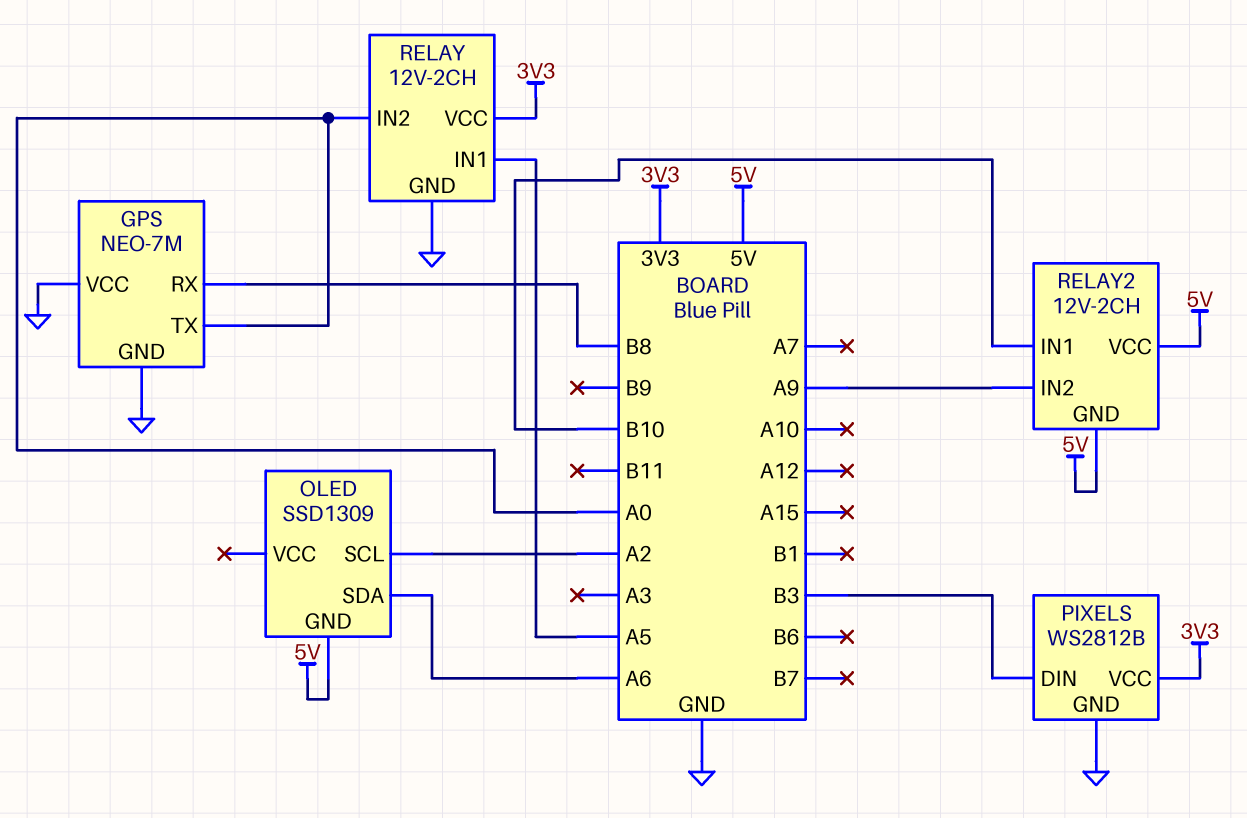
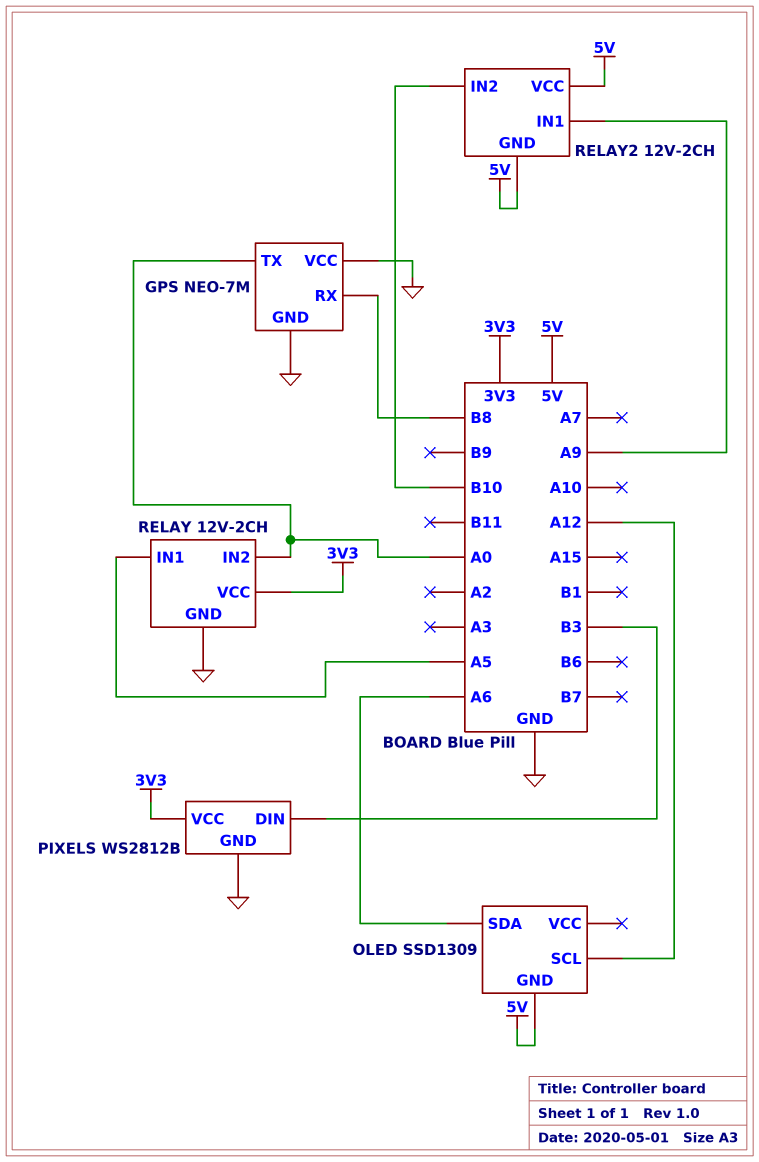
OLED pin SCL: A2 -> A12
RELAY2 pin IN1: B10 -> A9
RELAY2 pin IN2: A9 -> B10

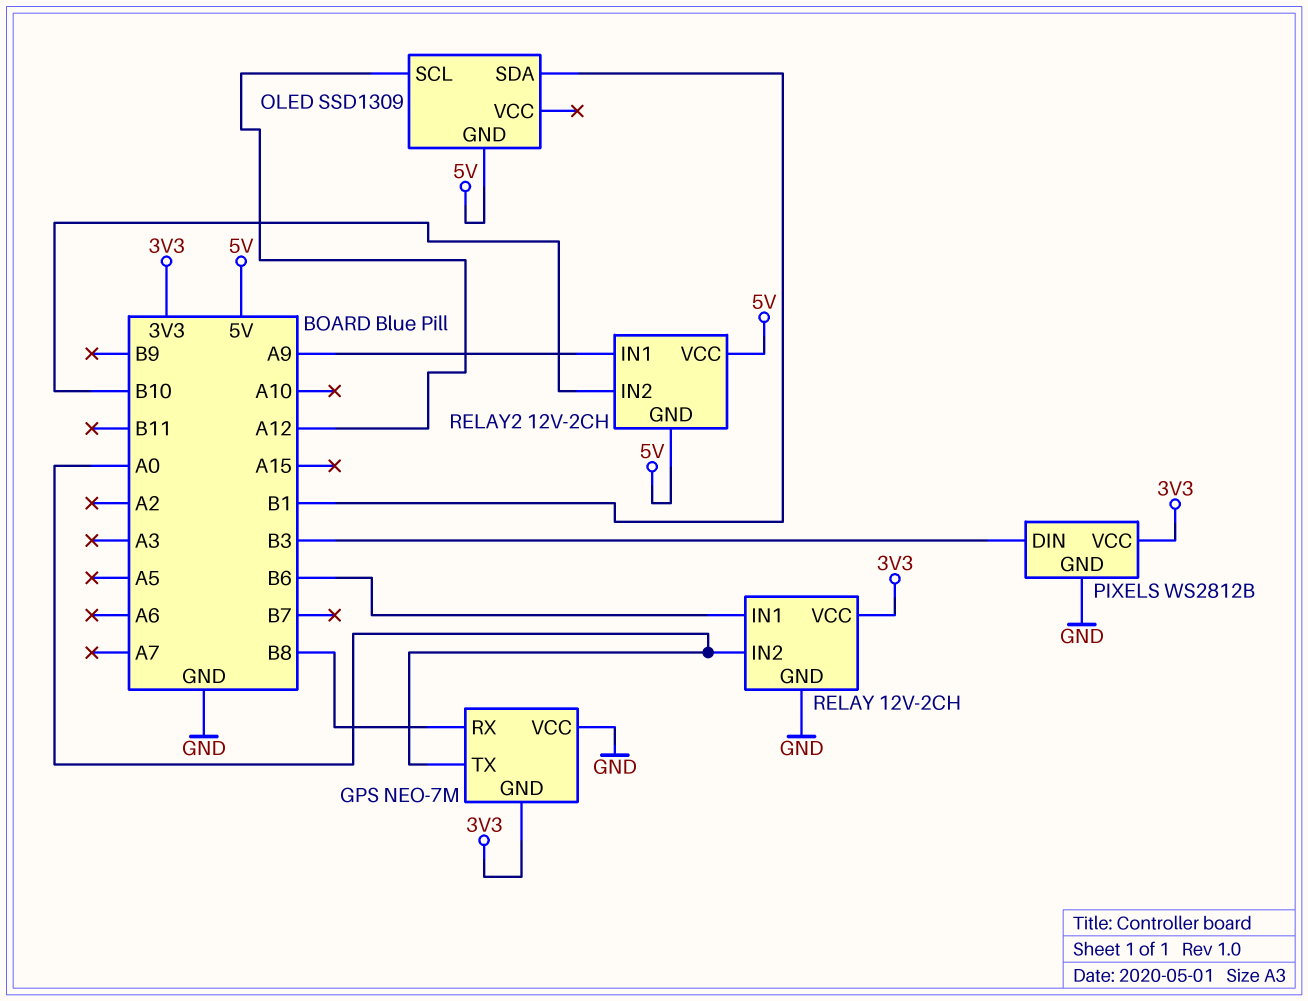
GPS pin GND: GND -> 3V3
OLED pin SDA: A6 -> B1
RELAY pin IN1: A5 -> B6

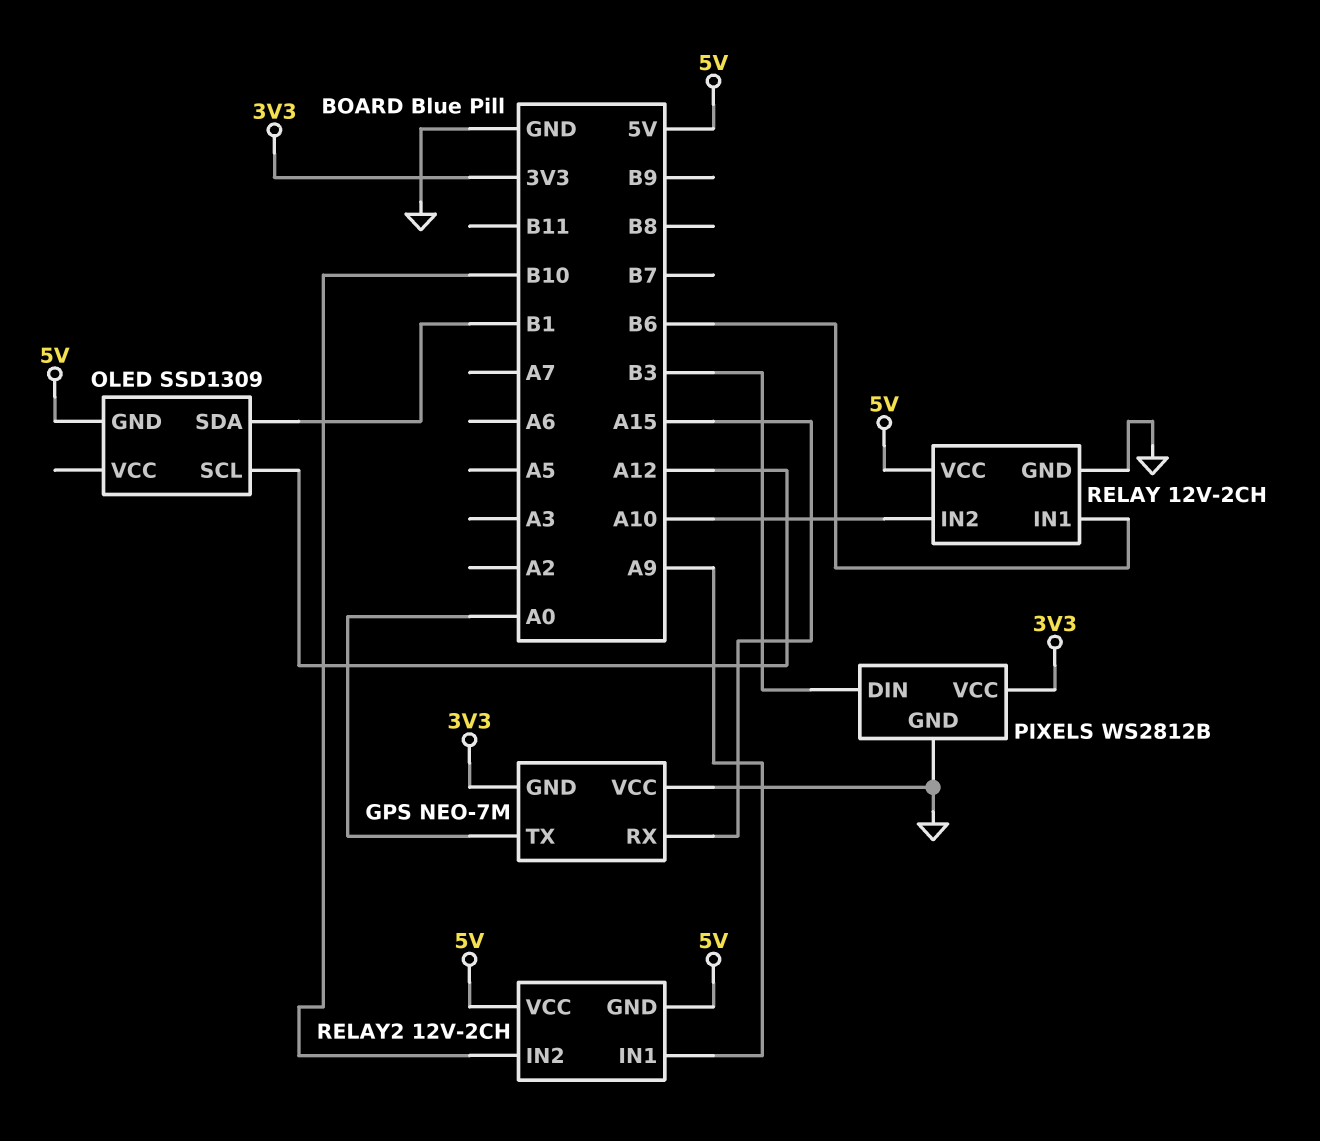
GPS pin RX: B8 -> A15
RELAY pin IN2: A0 -> A10
RELAY pin VCC: 3V3 -> 5V

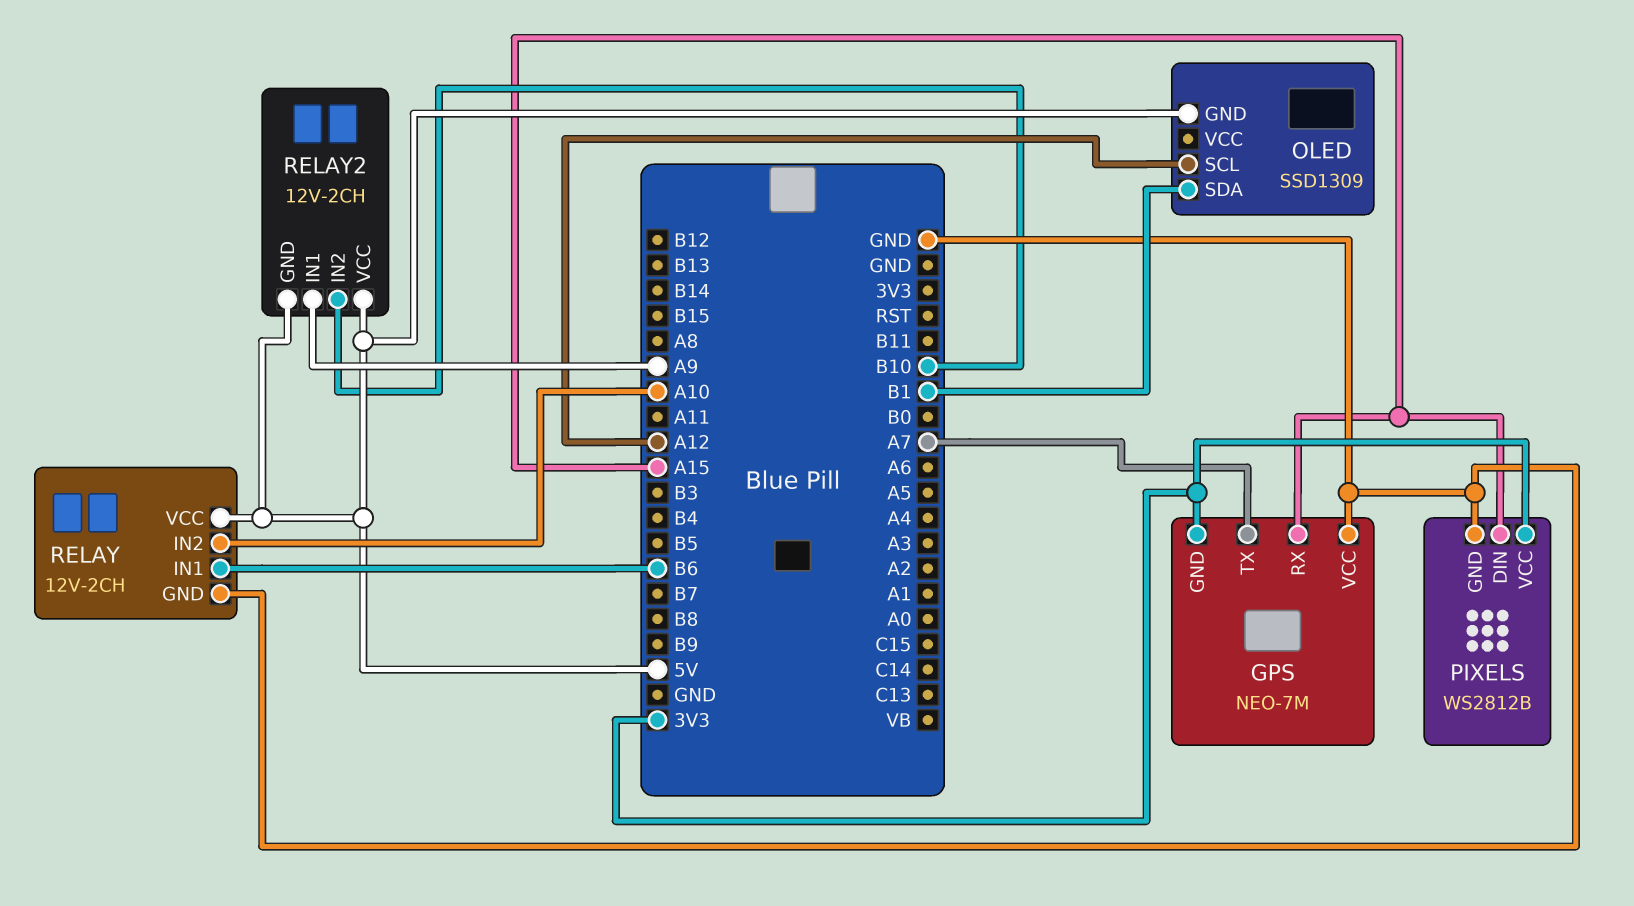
GPS pin TX: A0 -> A7
PIXELS pin DIN: B3 -> A15

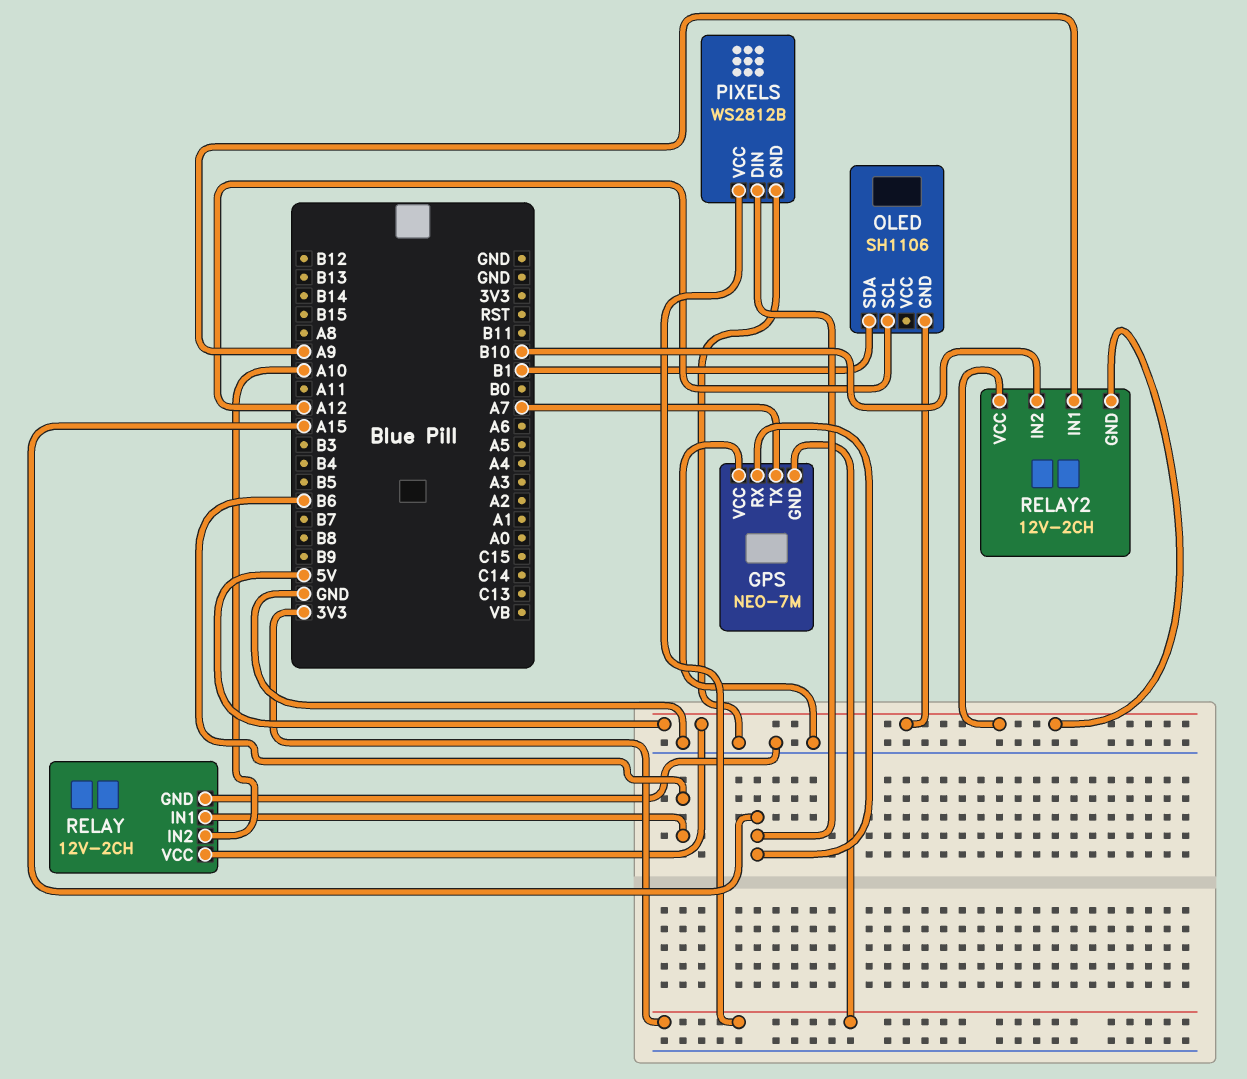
OLED: SSD1309 -> SH1106

